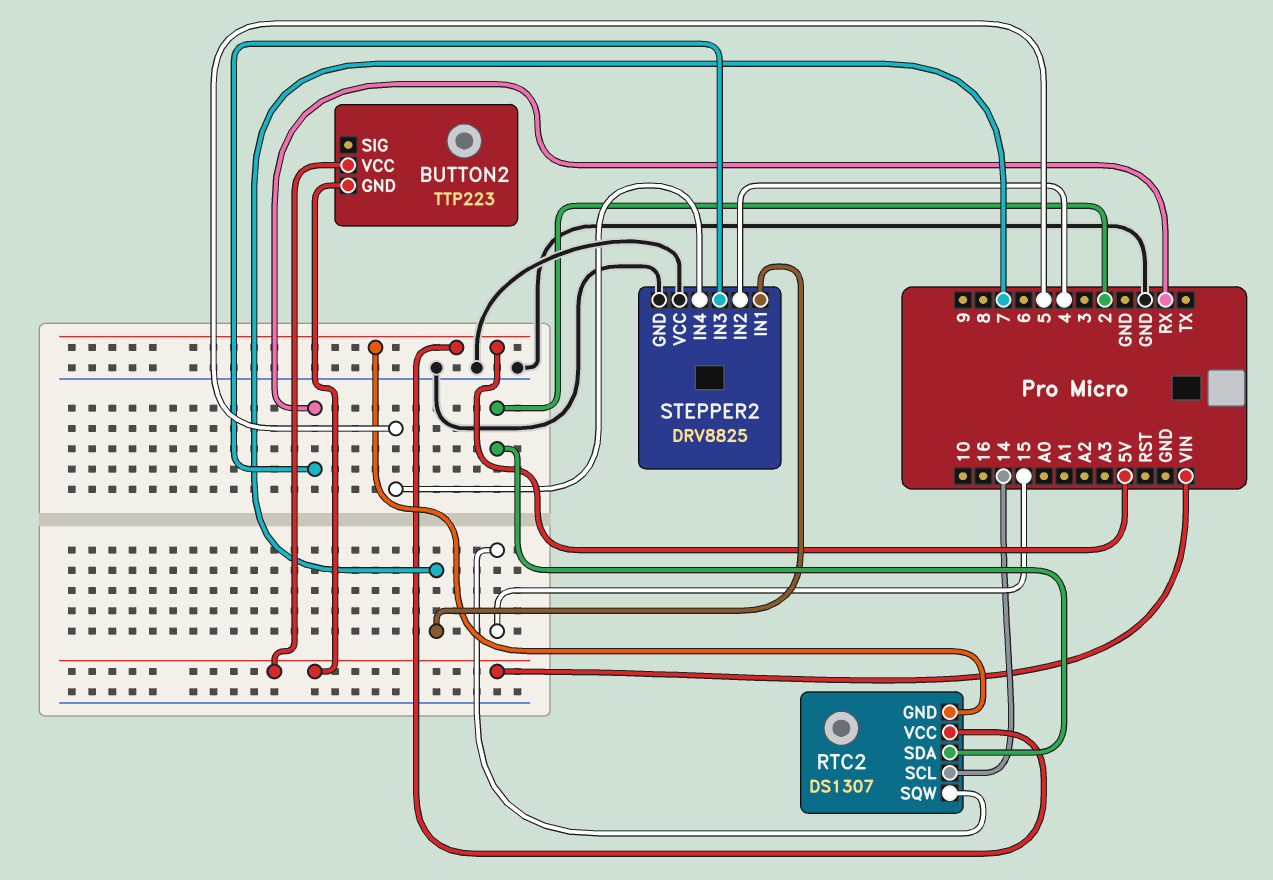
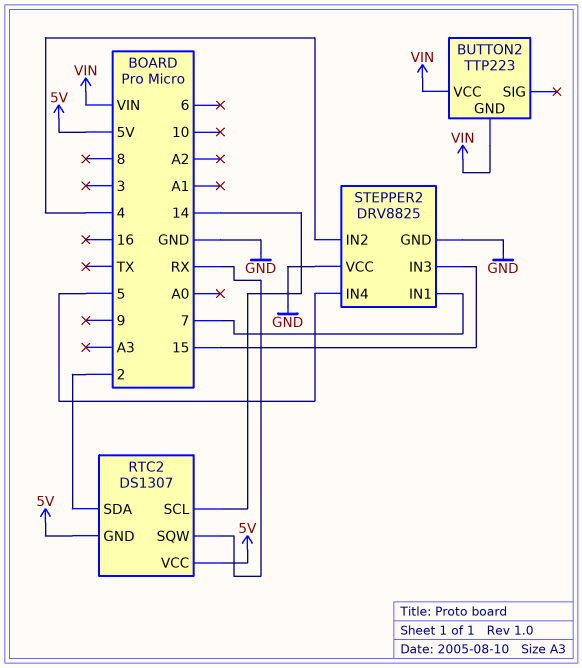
RTC2 pin SQW: 15 -> RX
STEPPER2 pin IN3: RX -> 15

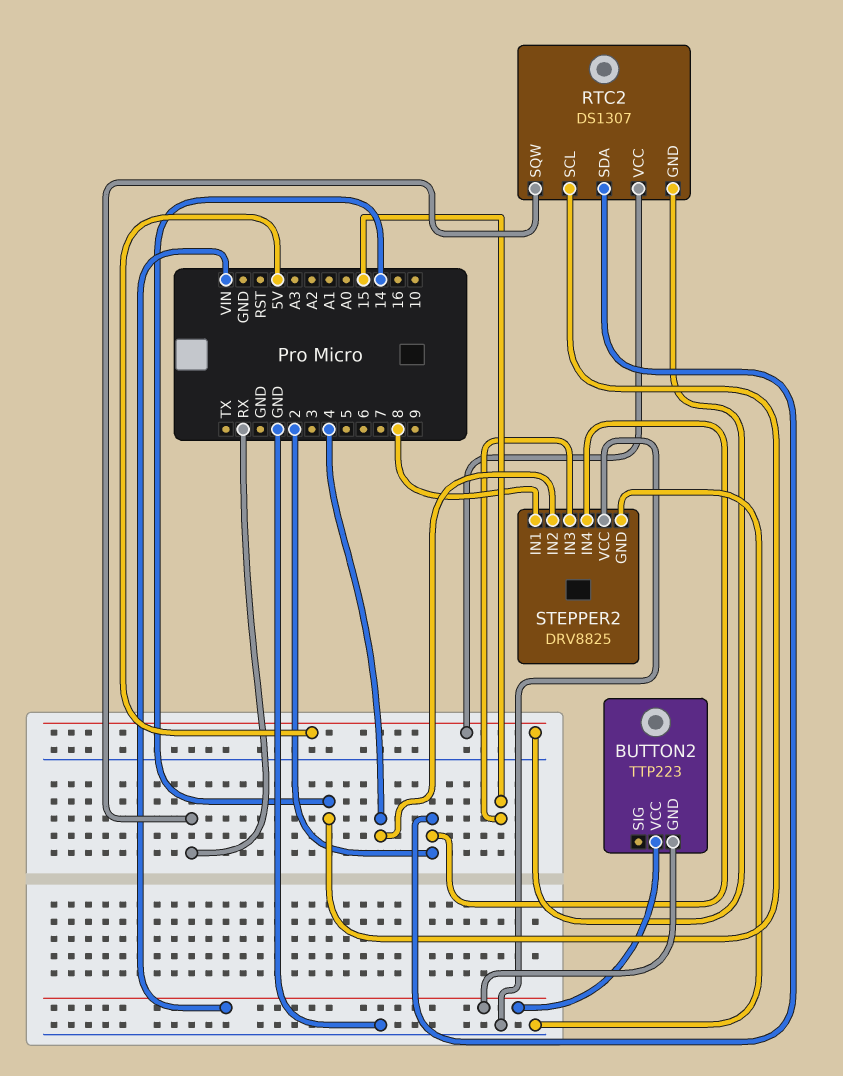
STEPPER2 pin IN1: 7 -> 8
STEPPER2 pin IN4: 5 -> 2

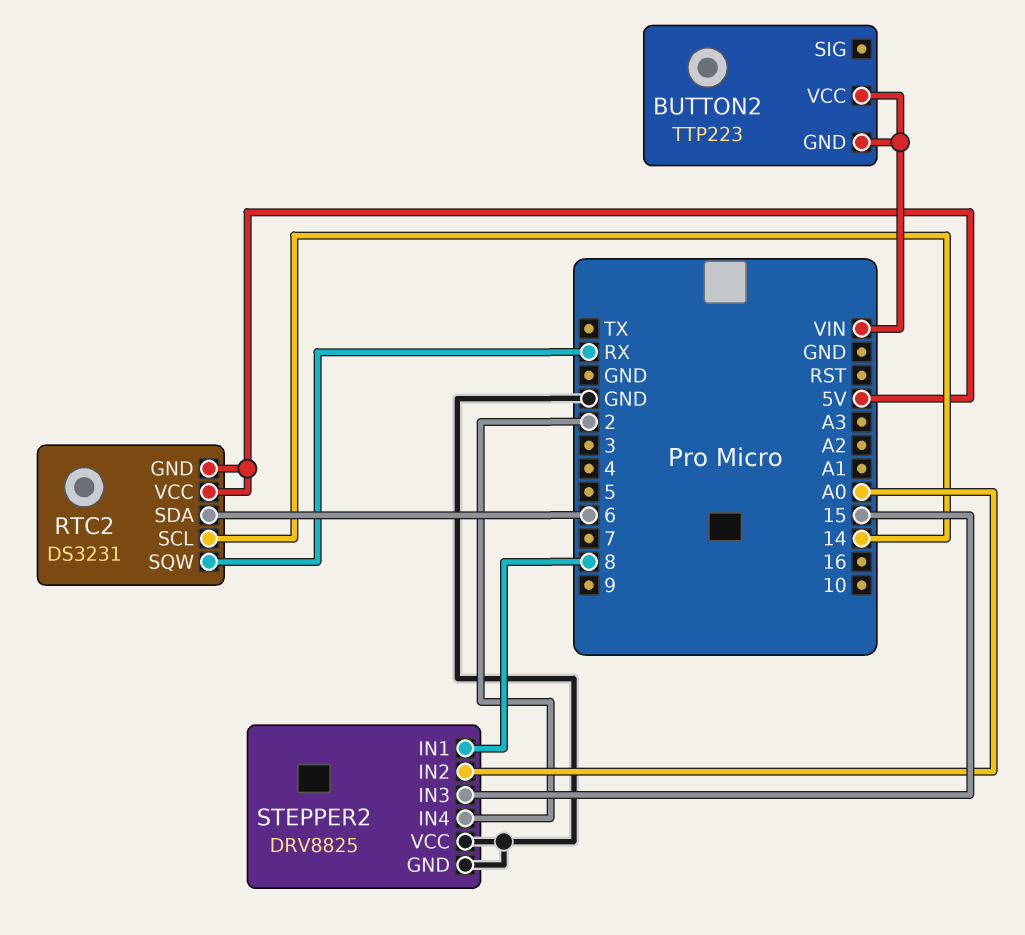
RTC2: DS1307 -> DS3231
RTC2 pin SDA: 2 -> 6
STEPPER2 pin IN2: 4 -> A0

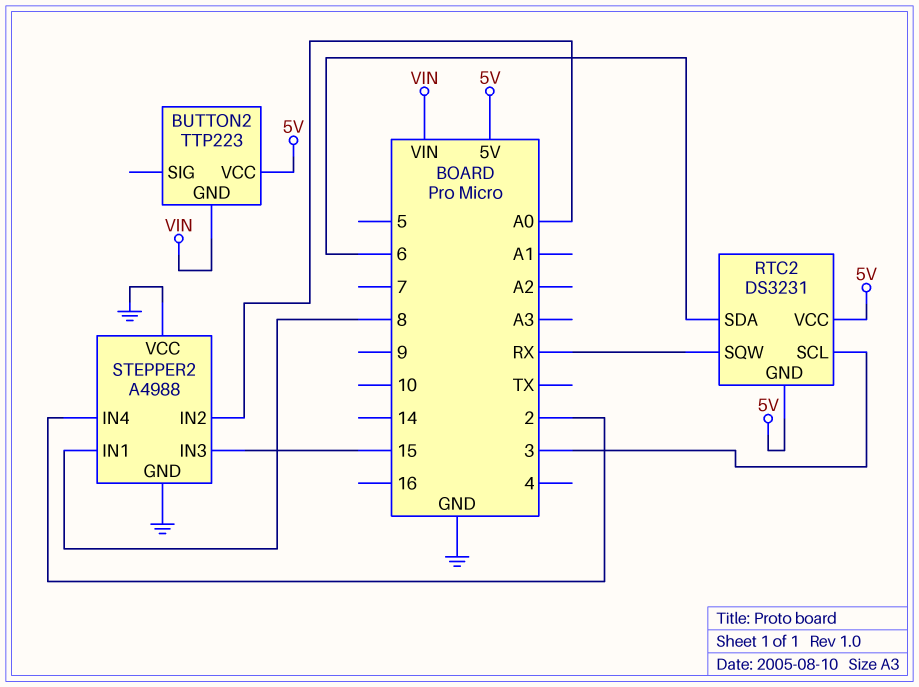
BUTTON2 pin VCC: VIN -> 5V
RTC2 pin SCL: 14 -> 3
STEPPER2: DRV8825 -> A4988

